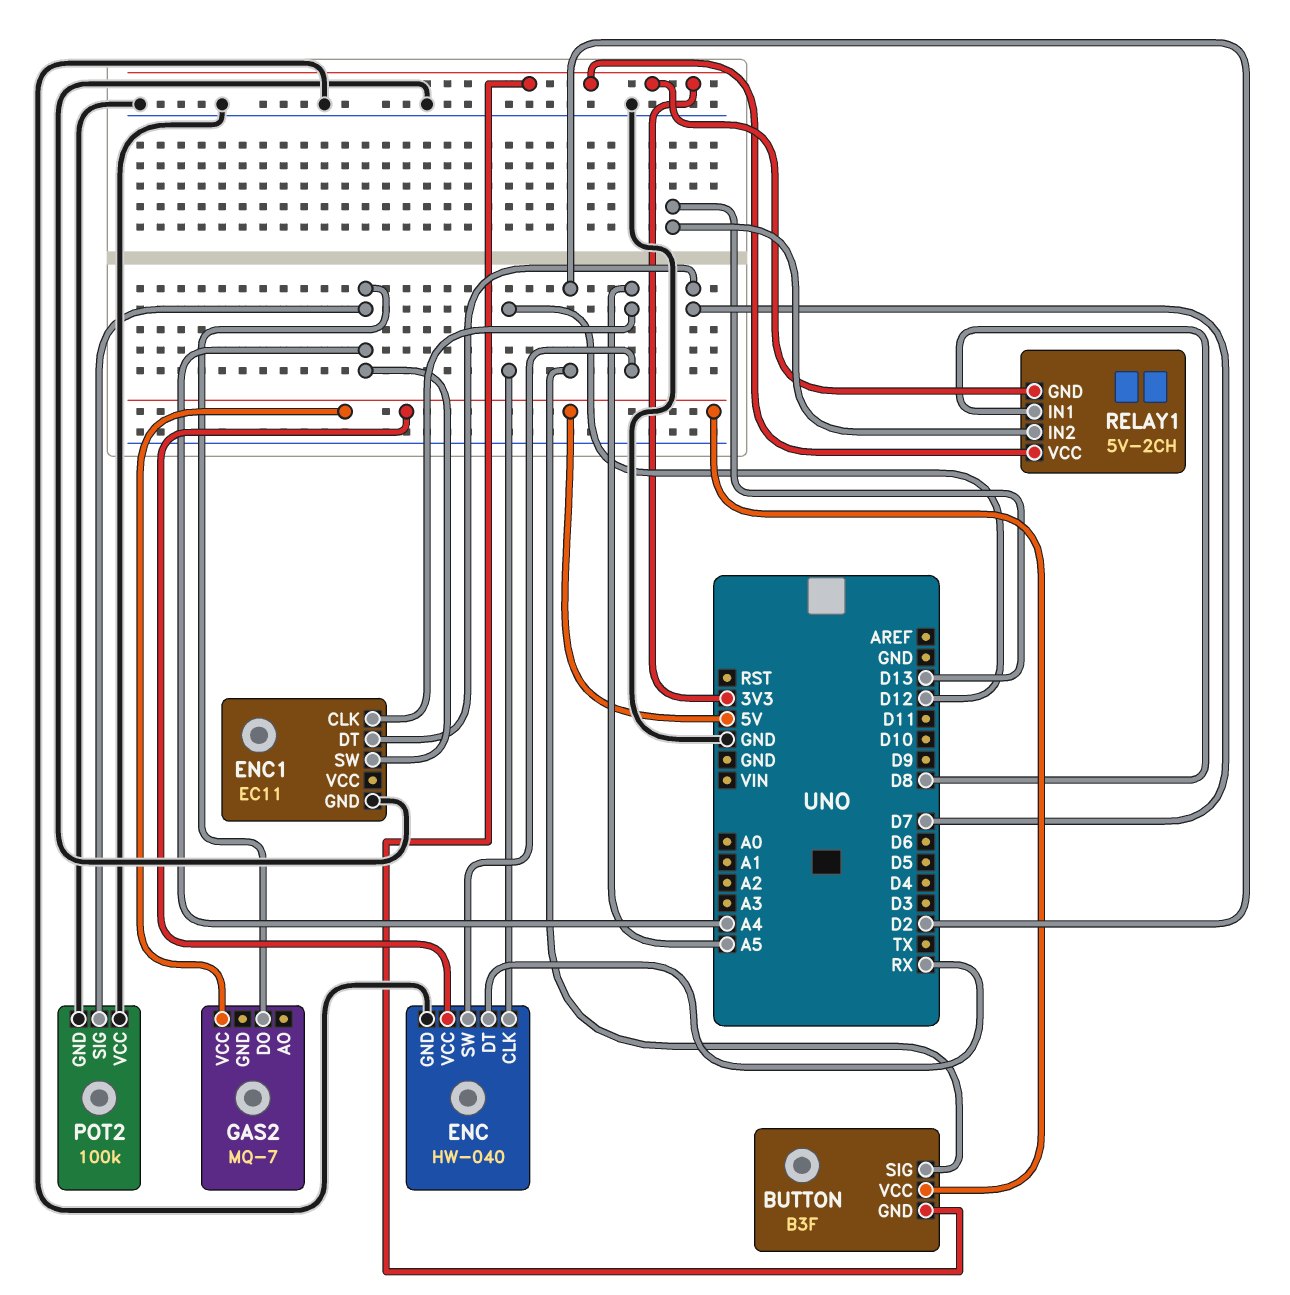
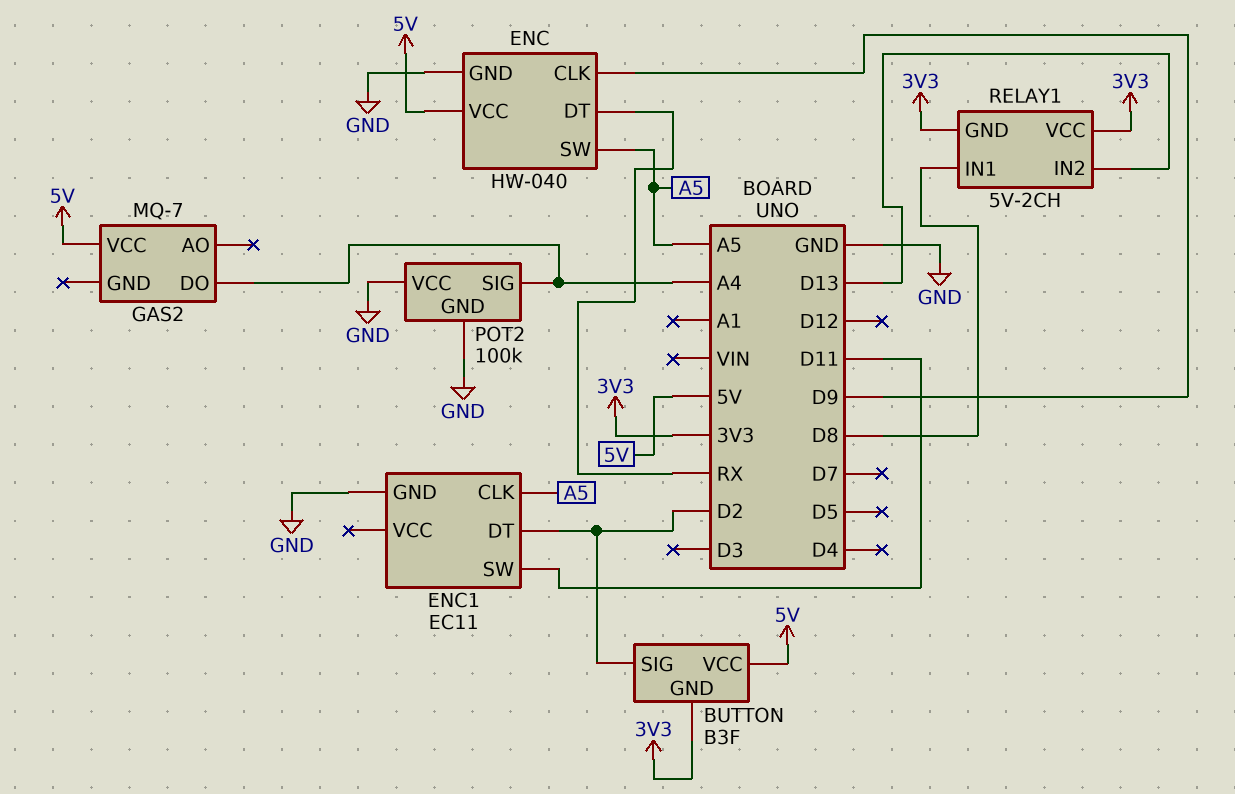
ENC pin CLK: D12 -> D9
ENC1 pin DT: D7 -> D2
ENC1 pin SW: A4 -> D11

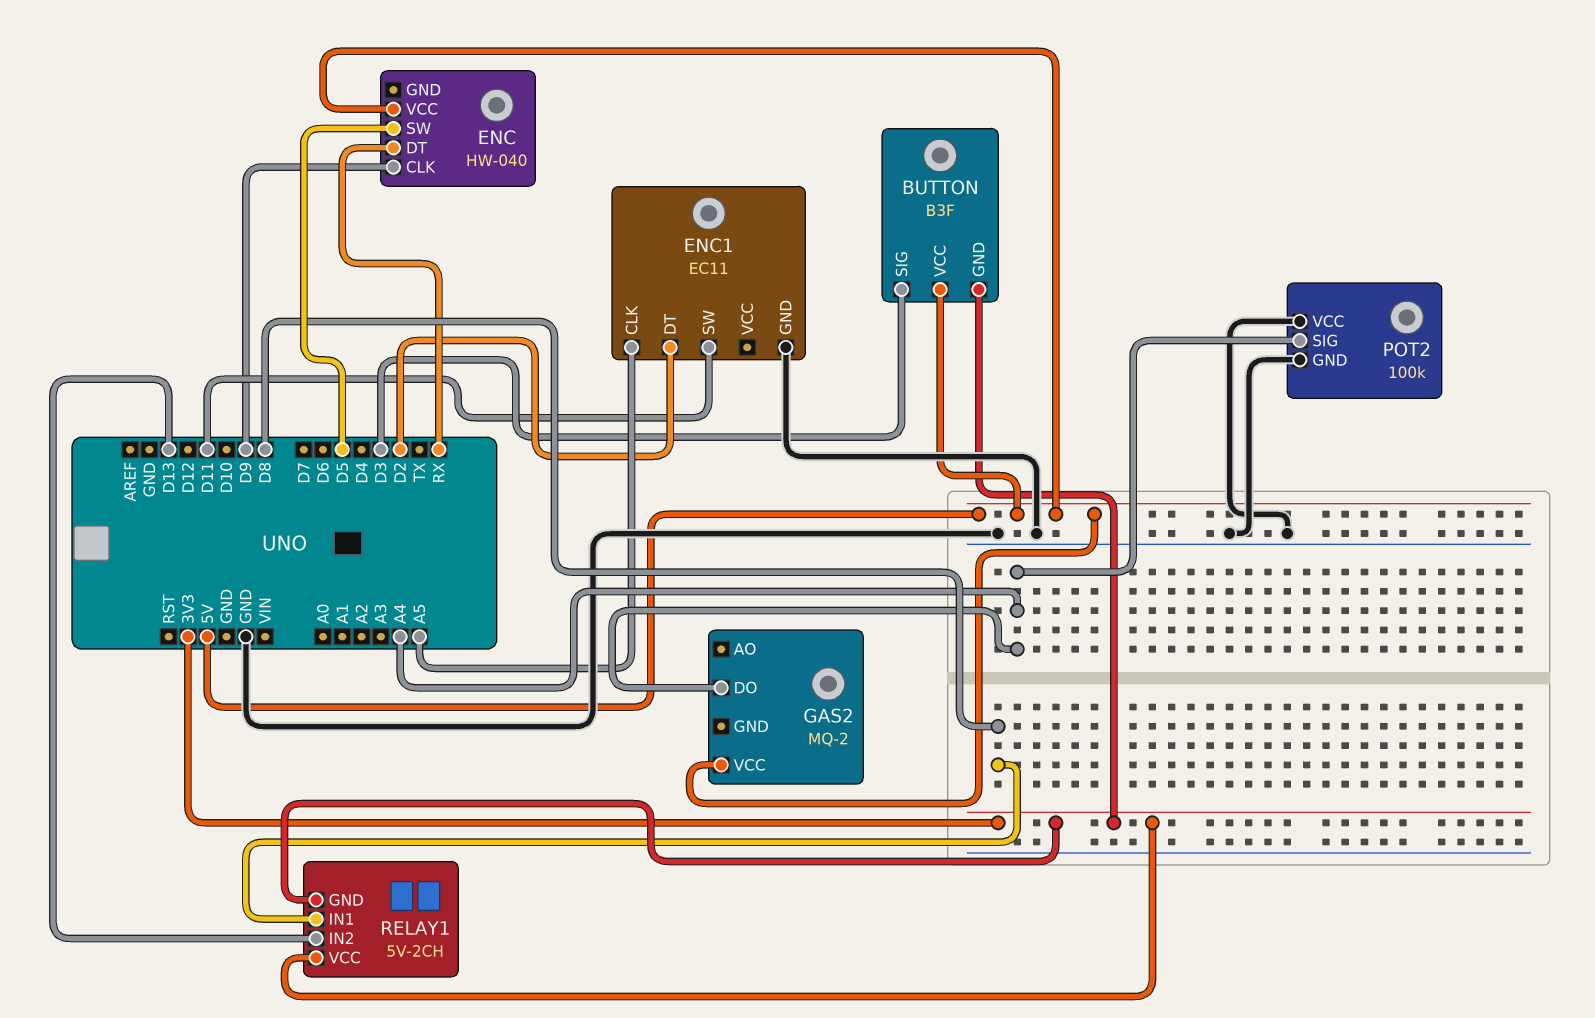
BUTTON pin SIG: D2 -> D3
ENC pin GND: GND -> none
ENC pin SW: A5 -> D5
GAS2: MQ-7 -> MQ-2

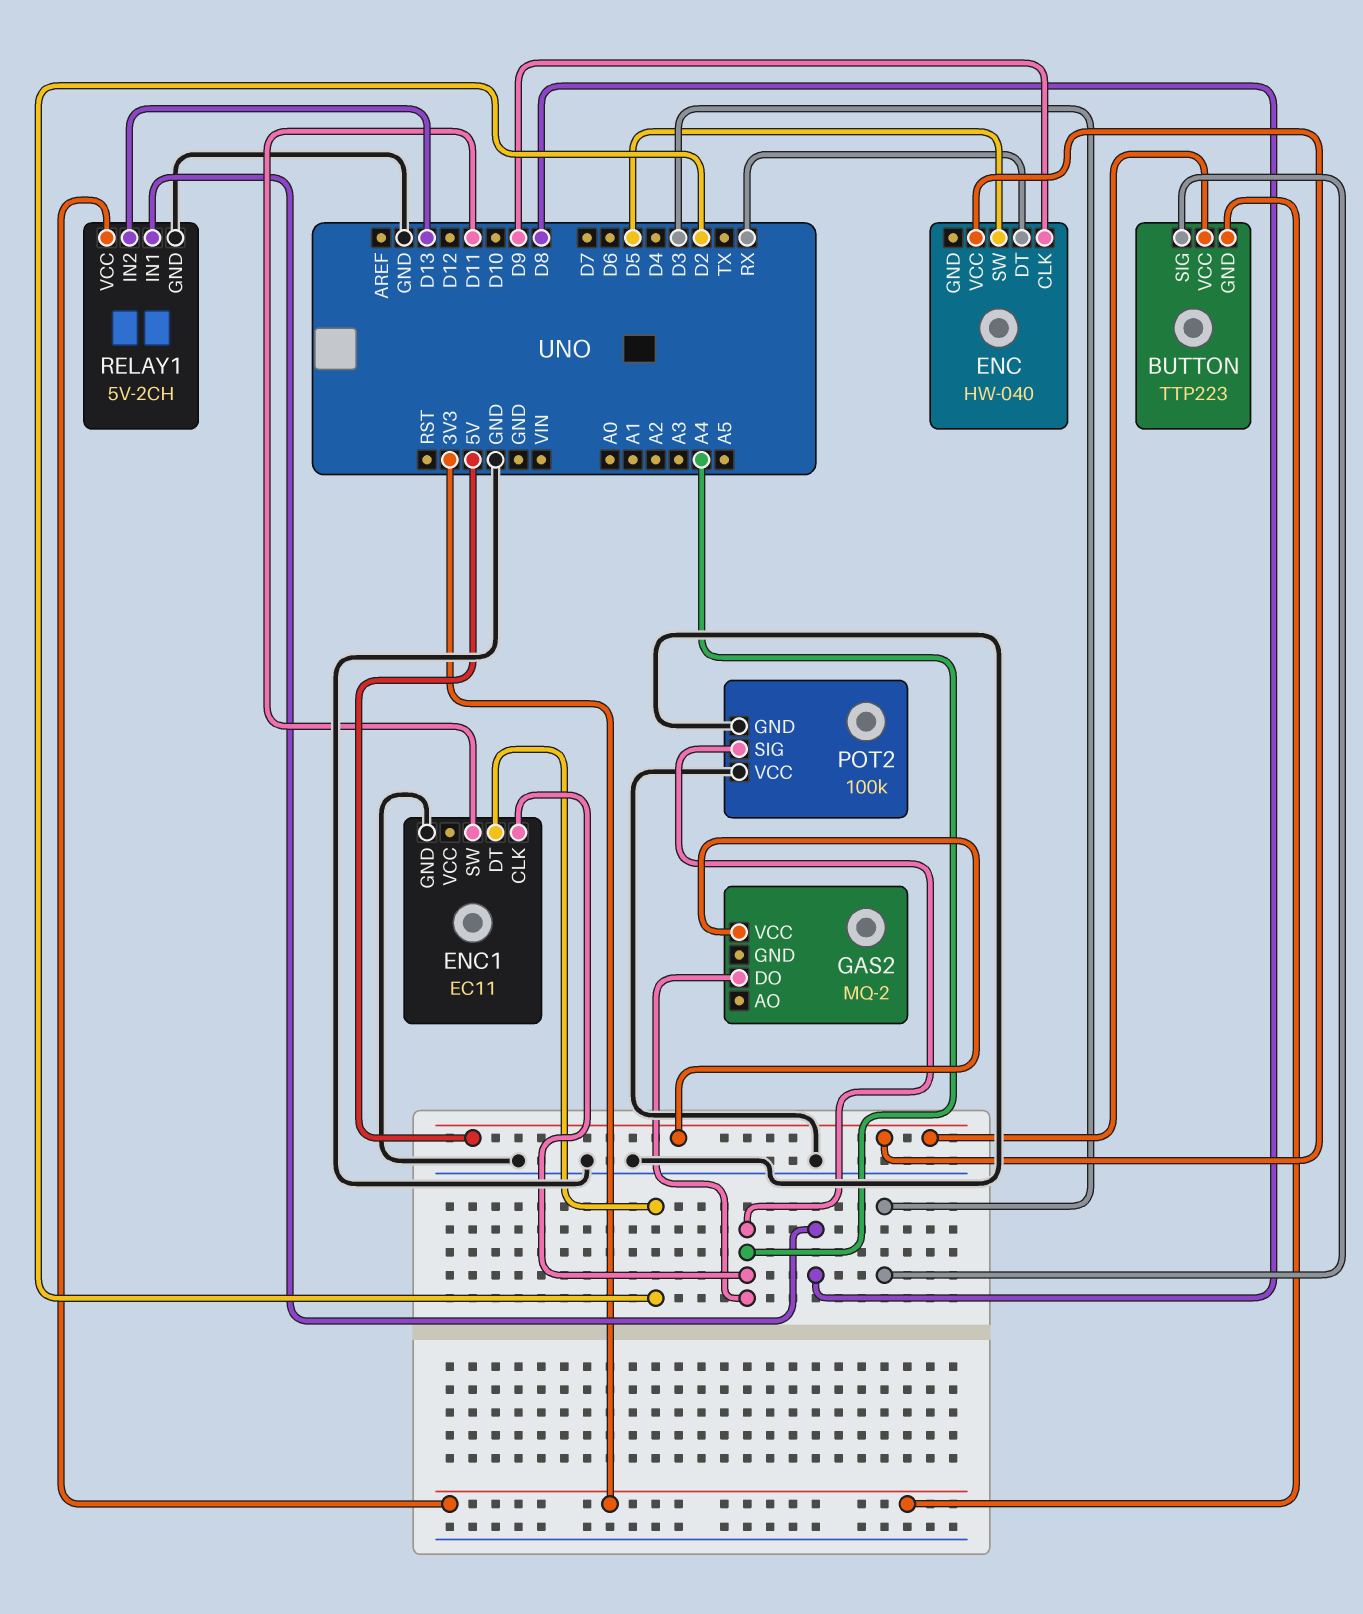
BUTTON: B3F -> TTP223
ENC1 pin CLK: A5 -> A4
RELAY1 pin GND: 3V3 -> GND

